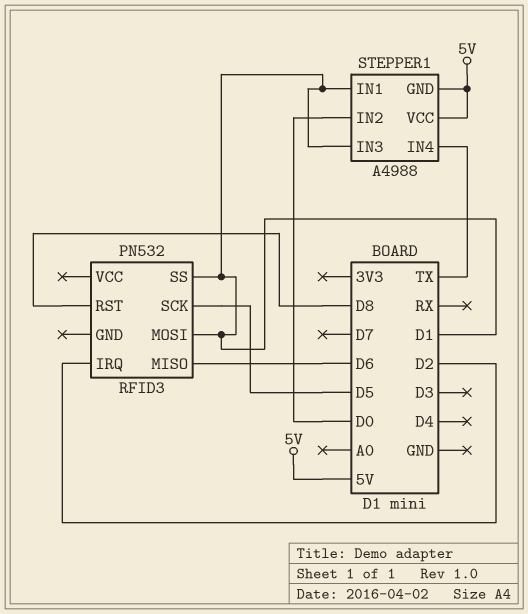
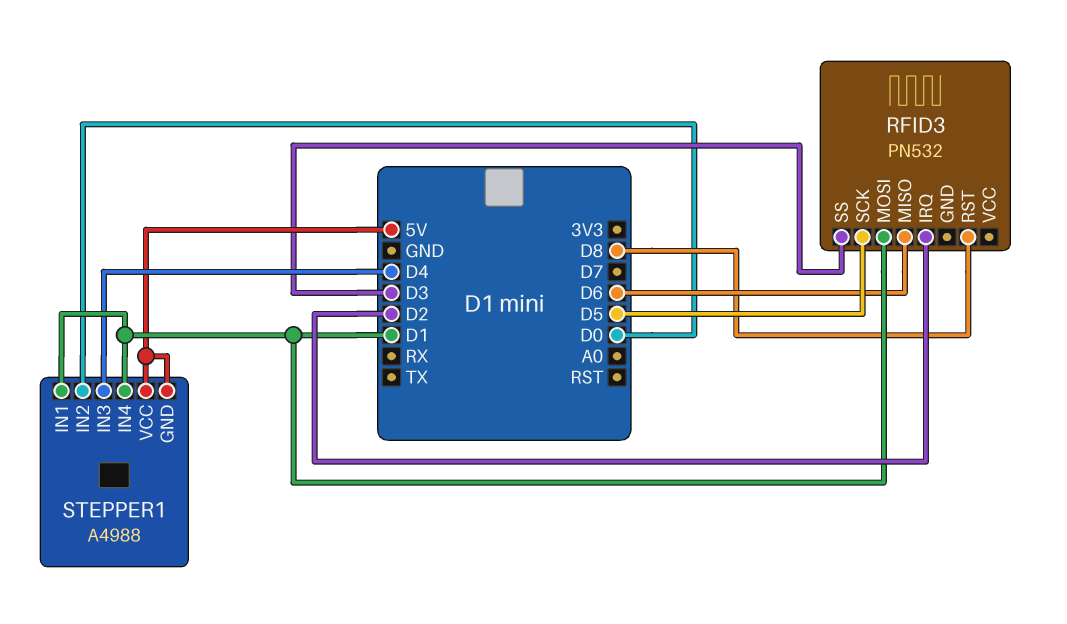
RFID3 pin SS: D1 -> D3
STEPPER1 pin IN3: D1 -> D4
STEPPER1 pin IN4: TX -> D1

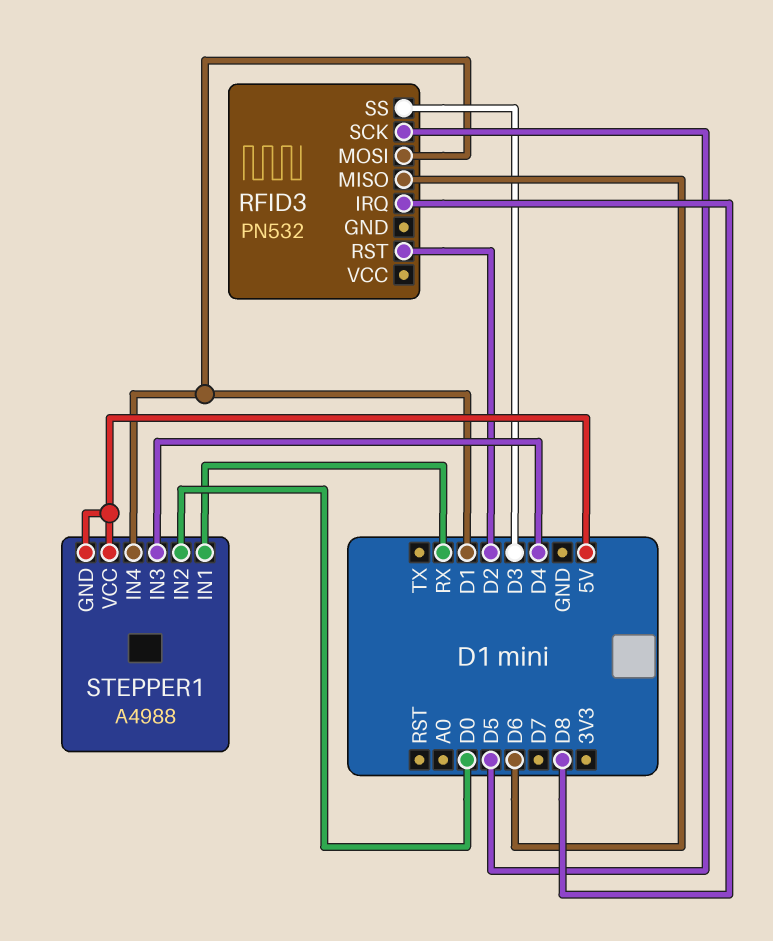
RFID3 pin IRQ: D2 -> D8
RFID3 pin RST: D8 -> D2
STEPPER1 pin IN1: D1 -> RX

